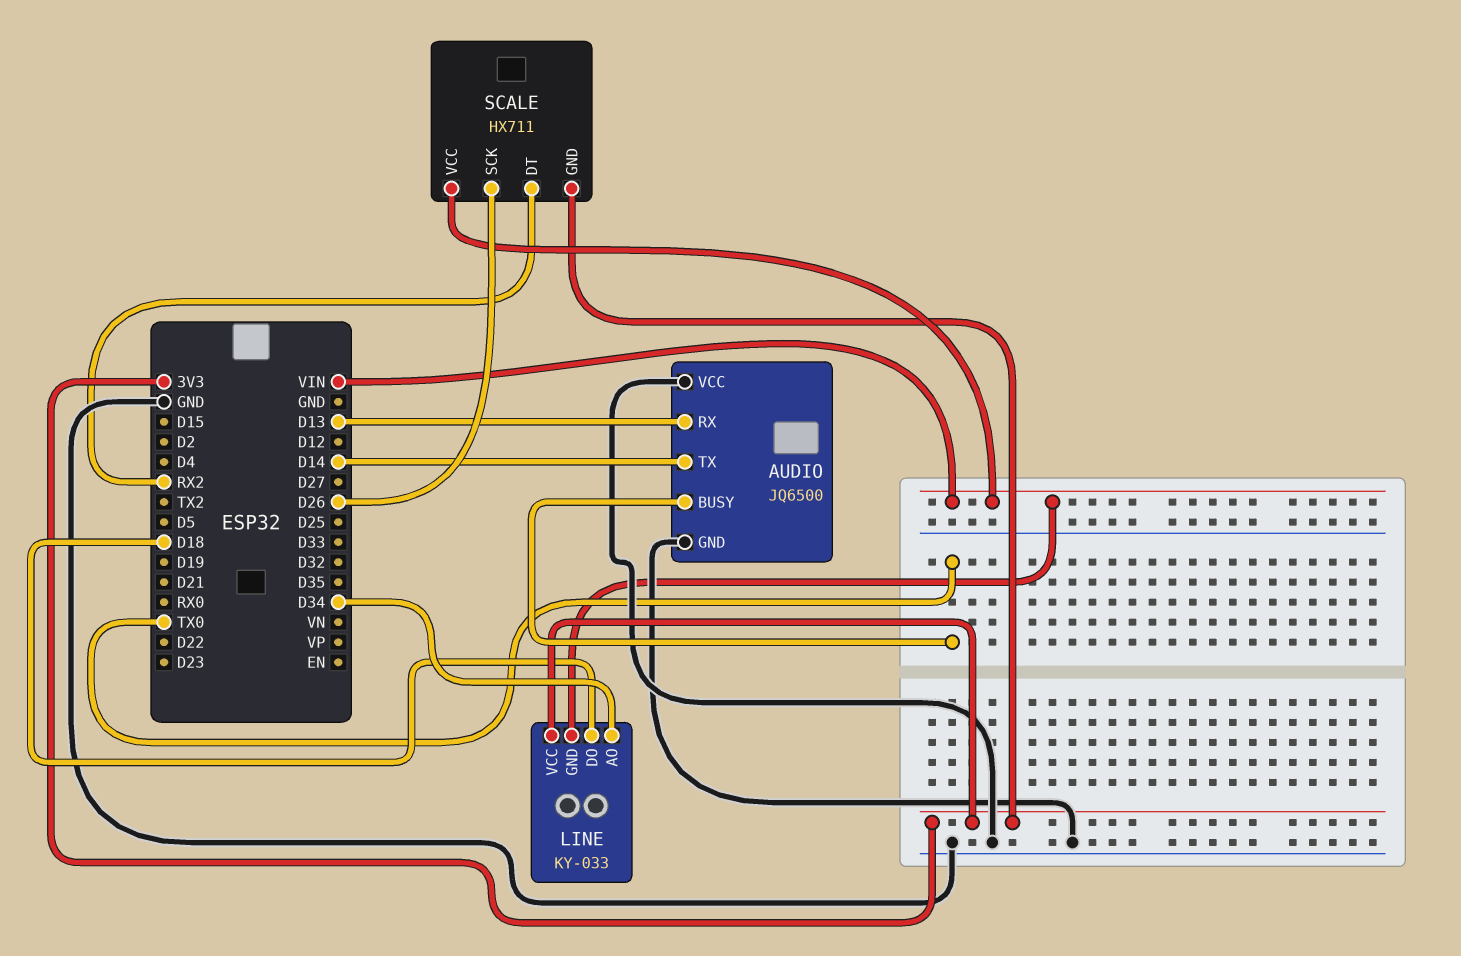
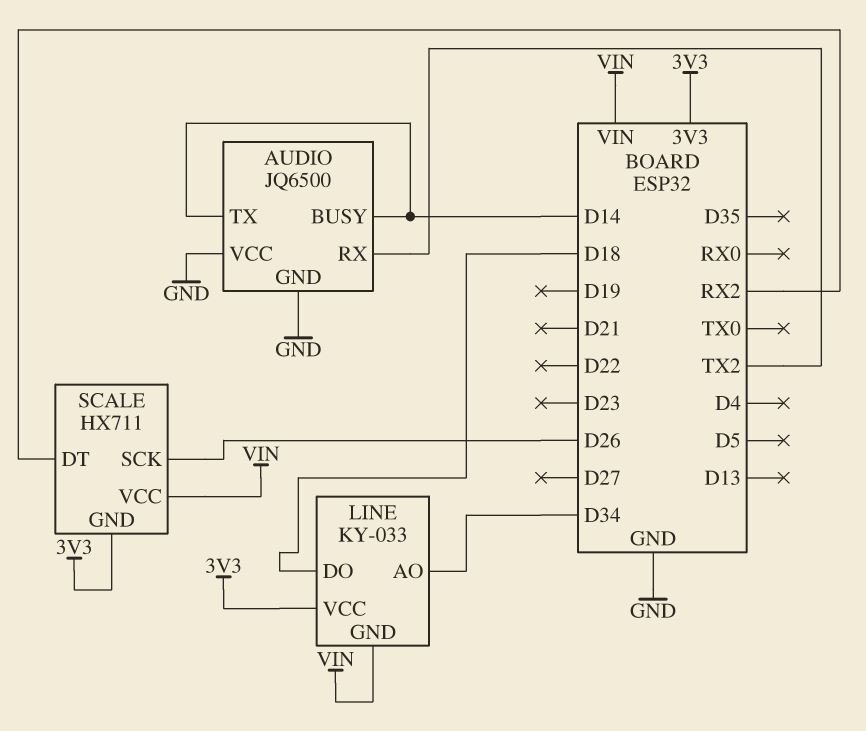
AUDIO pin BUSY: TX0 -> D14
AUDIO pin RX: D13 -> TX2

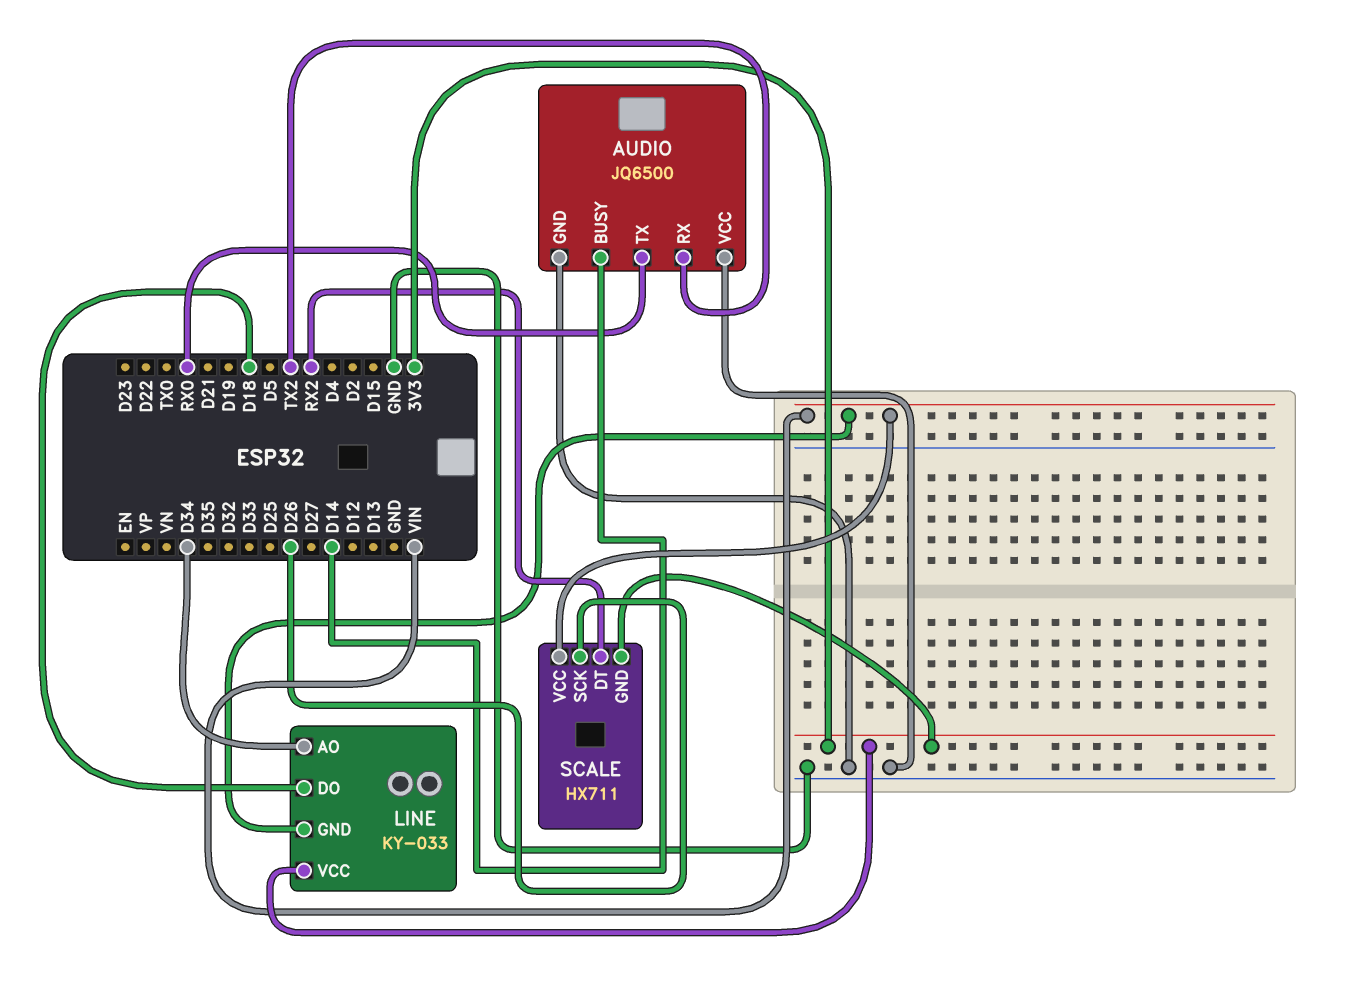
AUDIO pin TX: D14 -> RX0

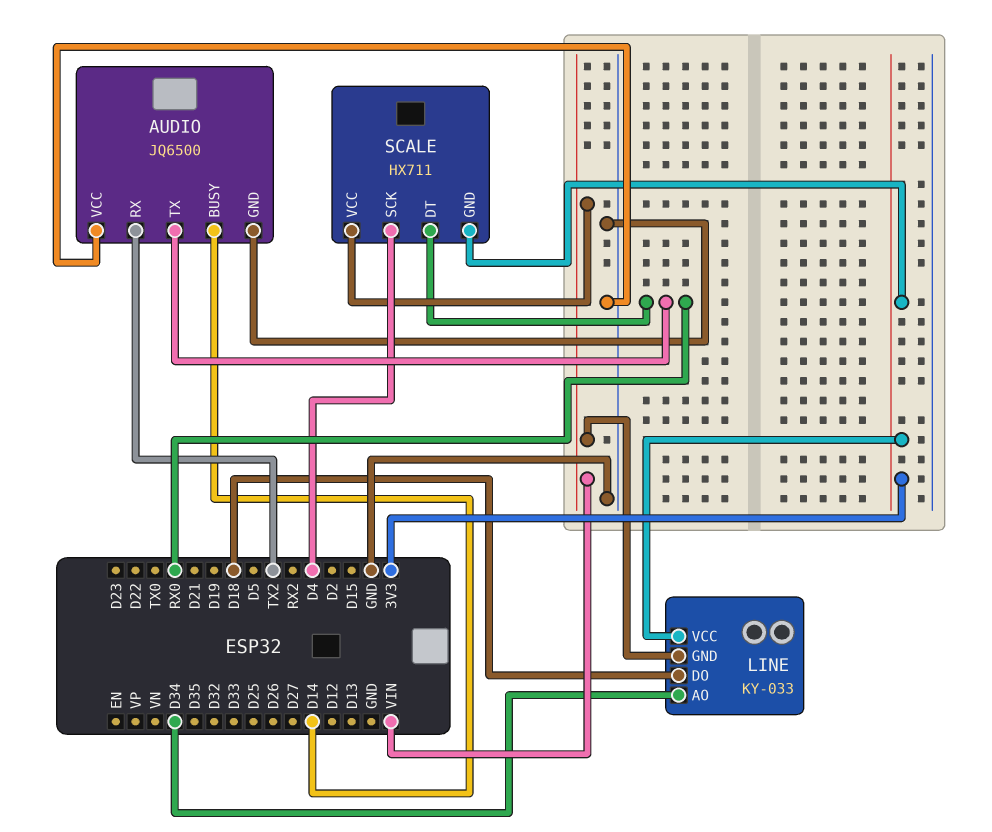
SCALE pin DT: RX2 -> RX0
SCALE pin SCK: D26 -> D4

